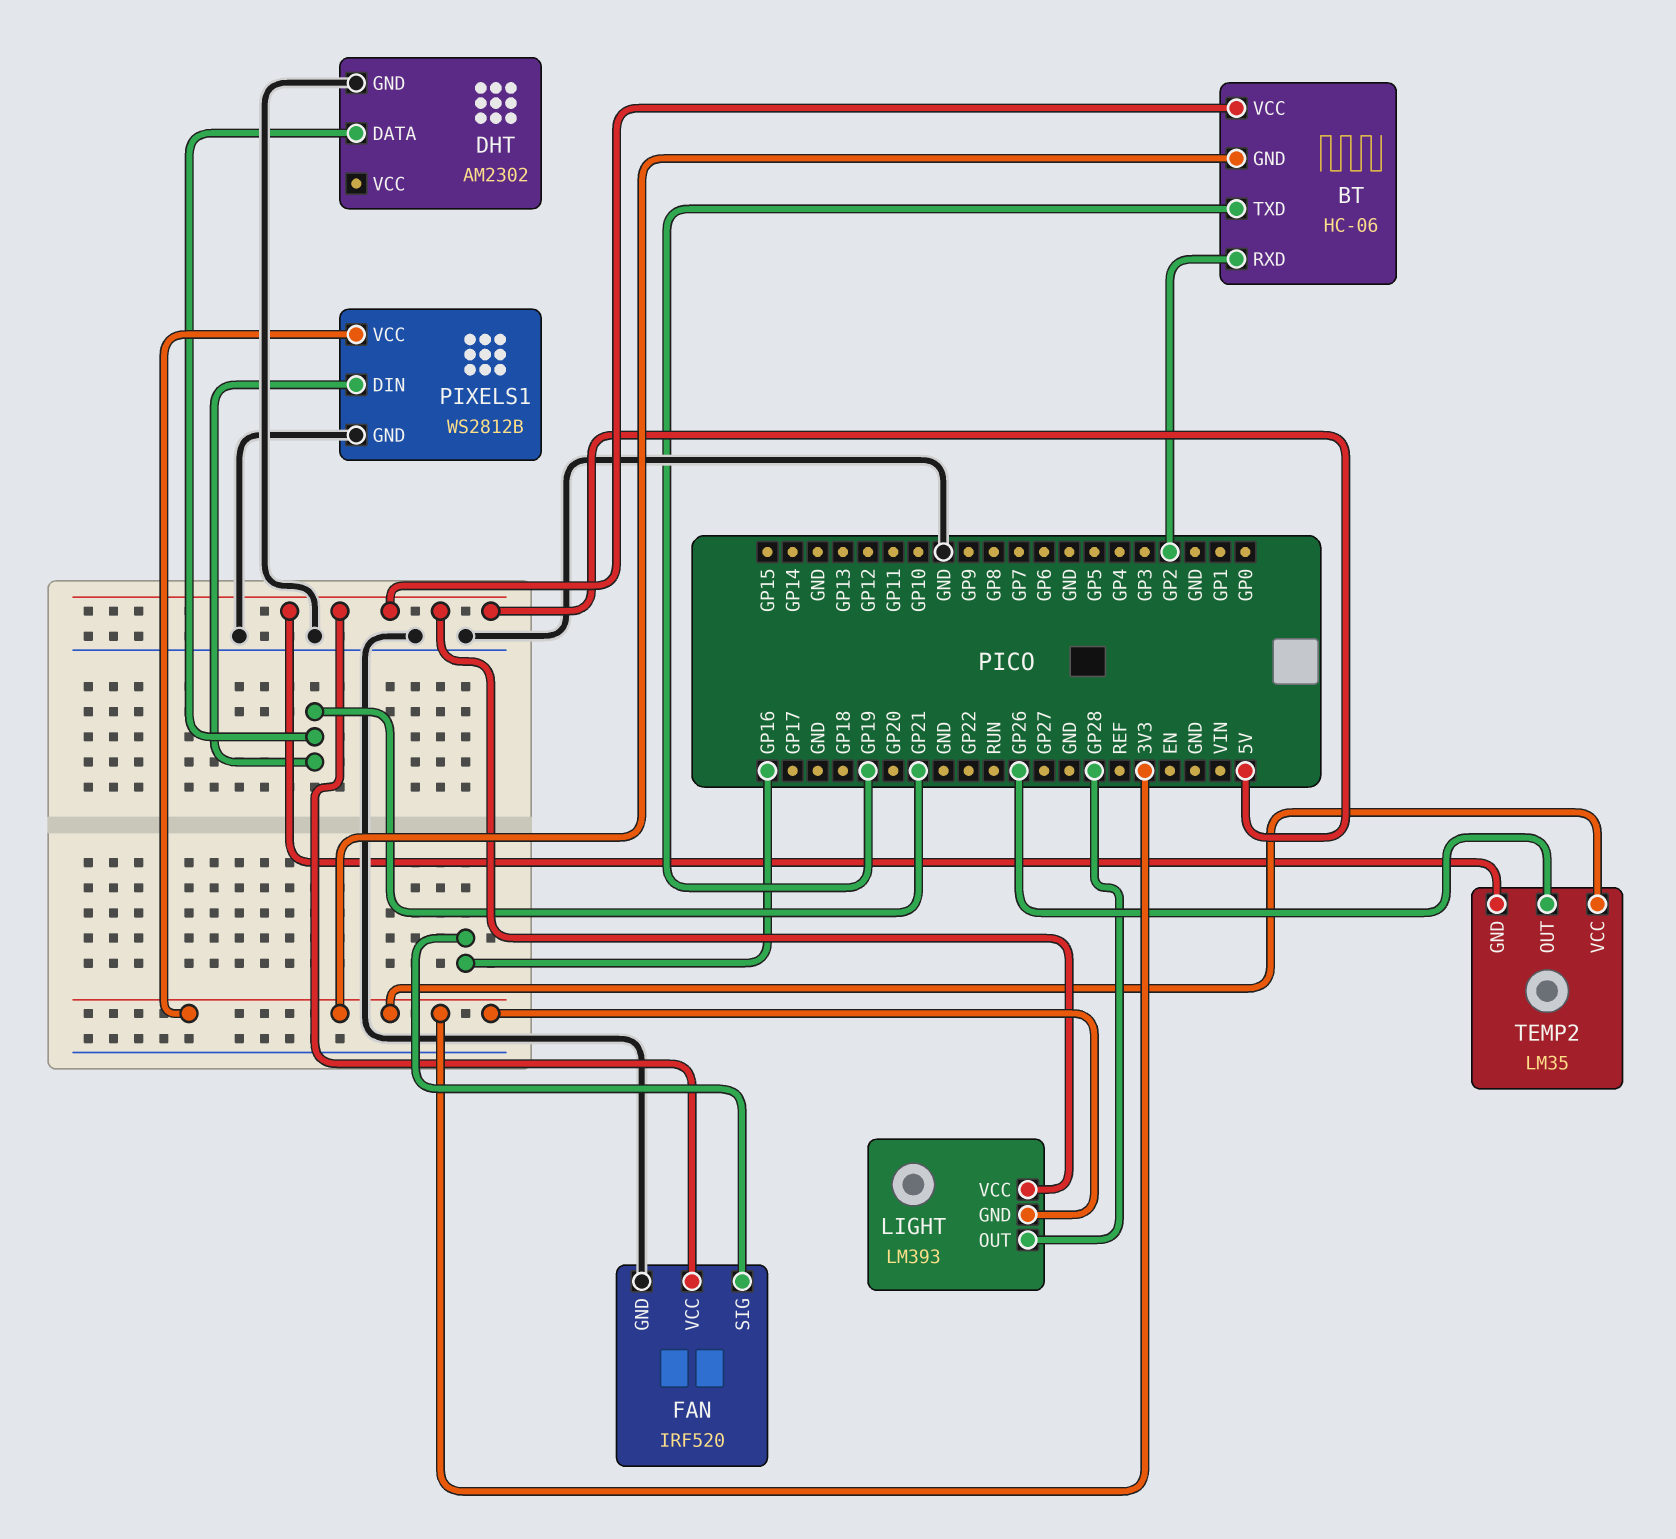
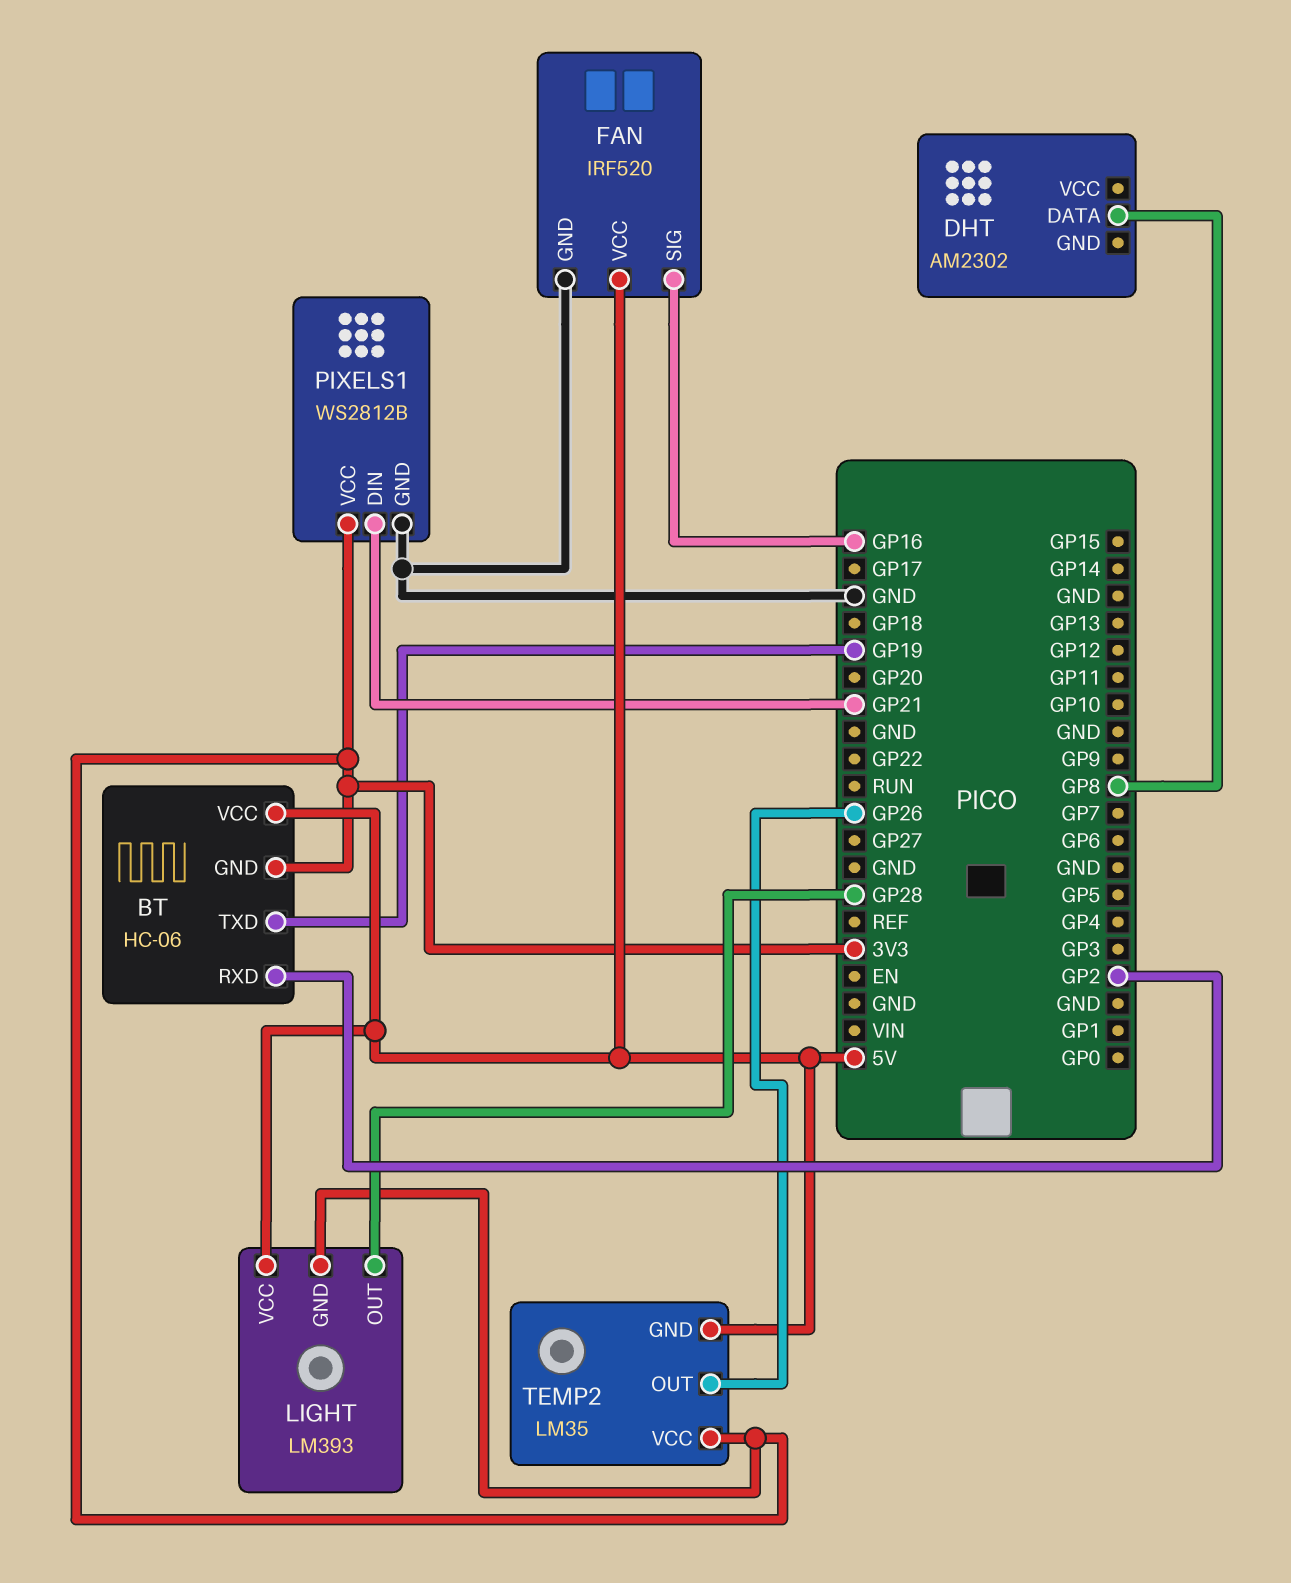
DHT pin DATA: GP21 -> GP8
DHT pin GND: GND -> none

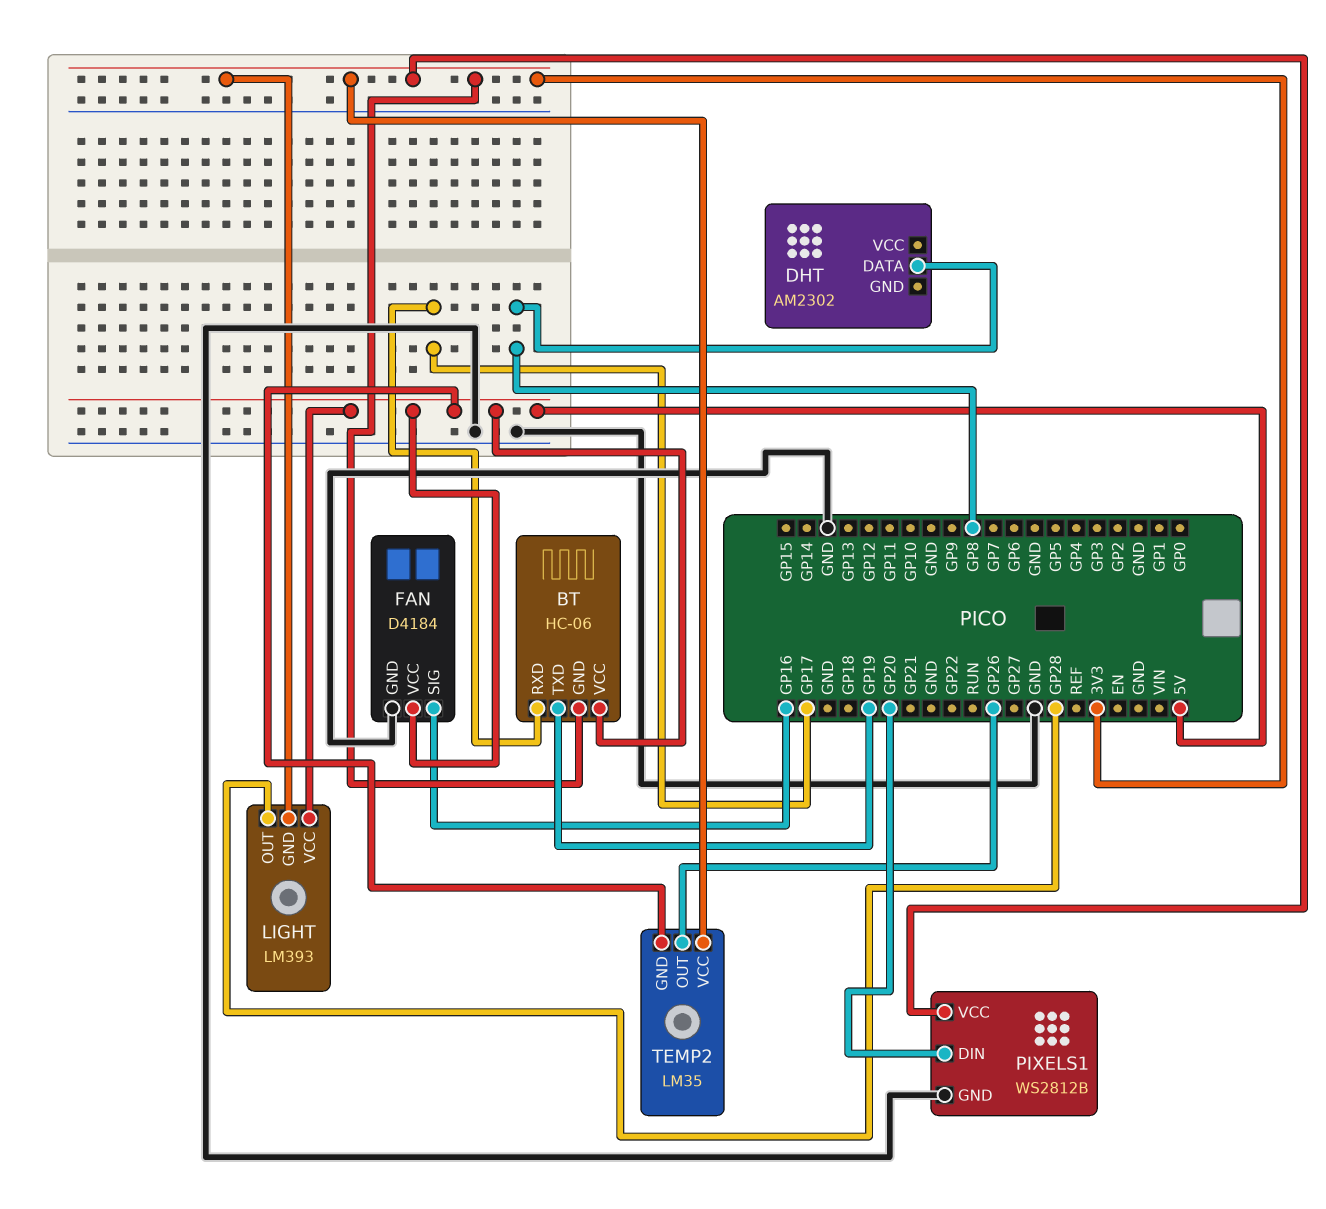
BT pin RXD: GP2 -> GP17
FAN: IRF520 -> D4184
PIXELS1 pin DIN: GP21 -> GP20

